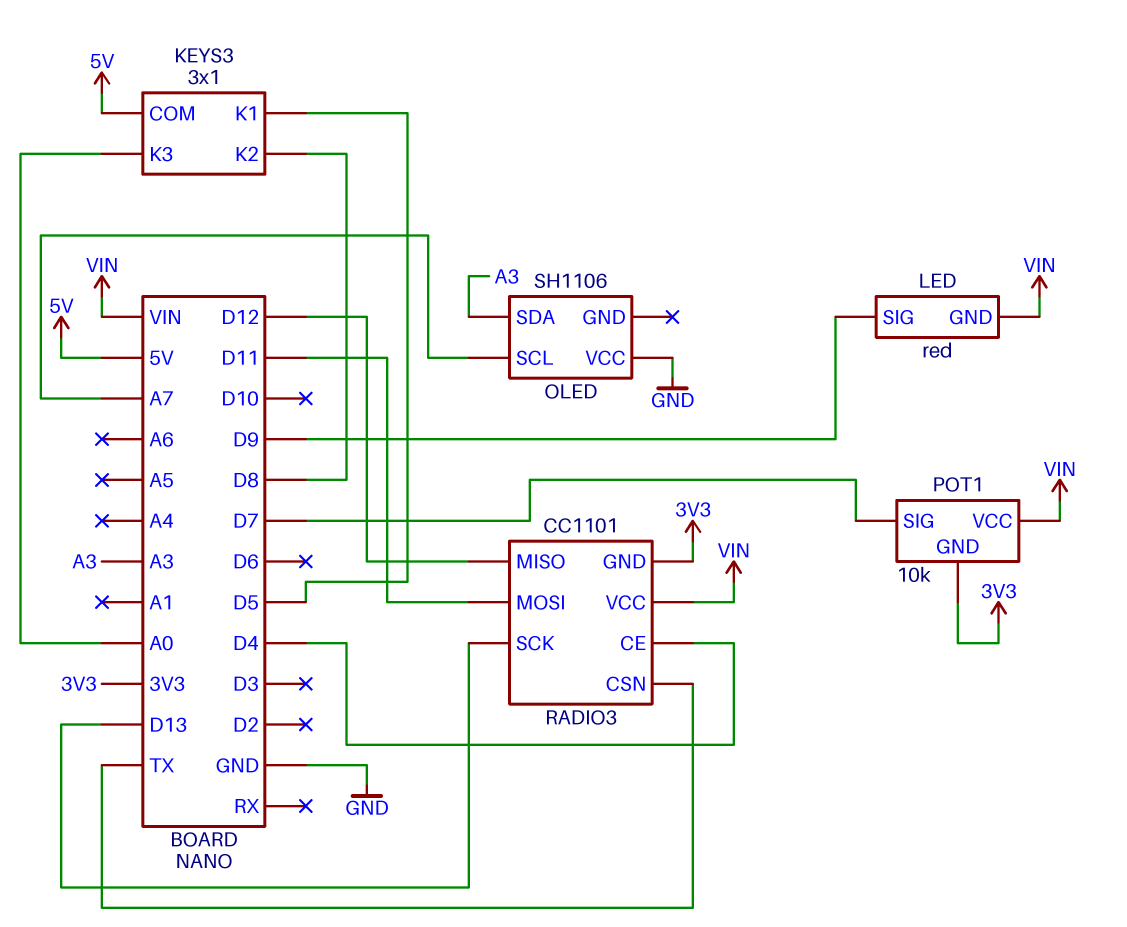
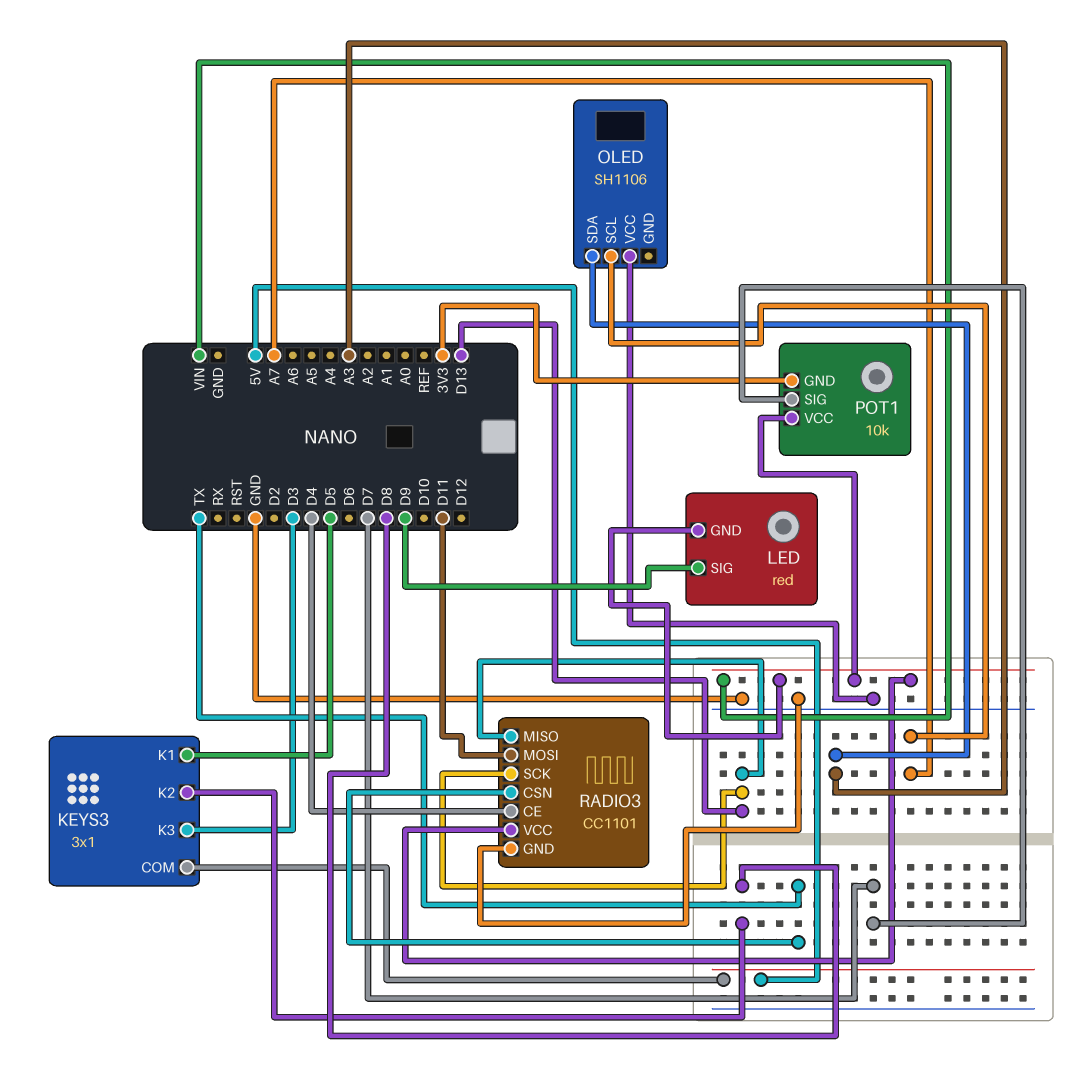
KEYS3 pin K3: A0 -> D3
RADIO3 pin GND: 3V3 -> GND
RADIO3 pin MISO: D12 -> D13

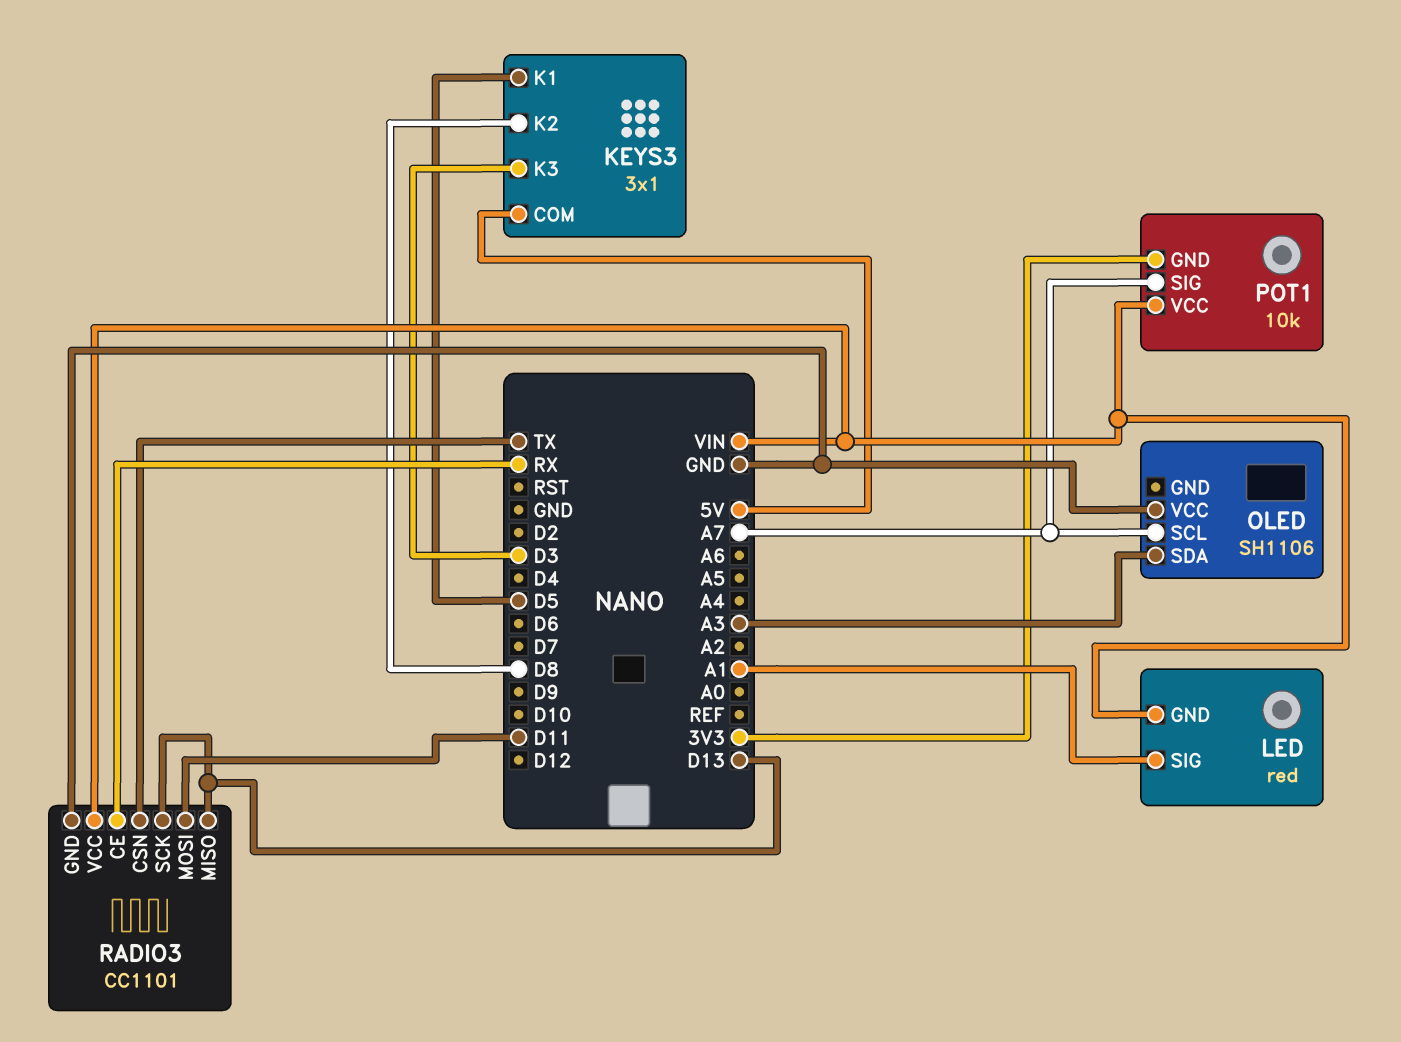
LED pin SIG: D9 -> A1
POT1 pin SIG: D7 -> A7
RADIO3 pin CE: D4 -> RX

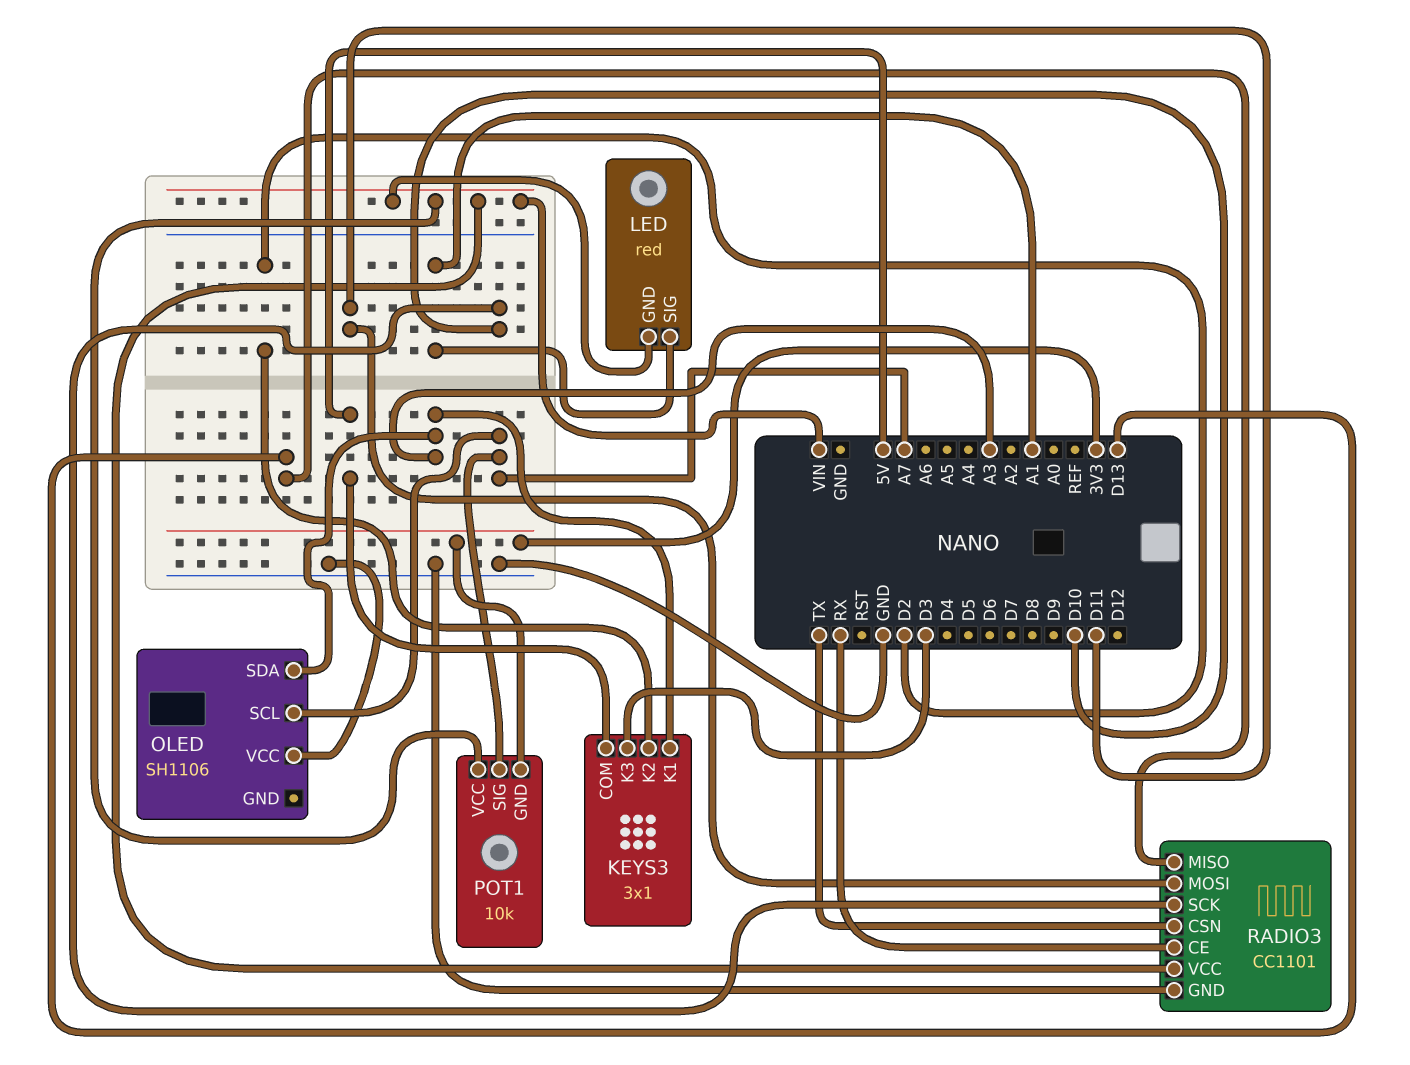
KEYS3 pin K1: D5 -> A3
KEYS3 pin K2: D8 -> D2
RADIO3 pin SCK: D13 -> D10

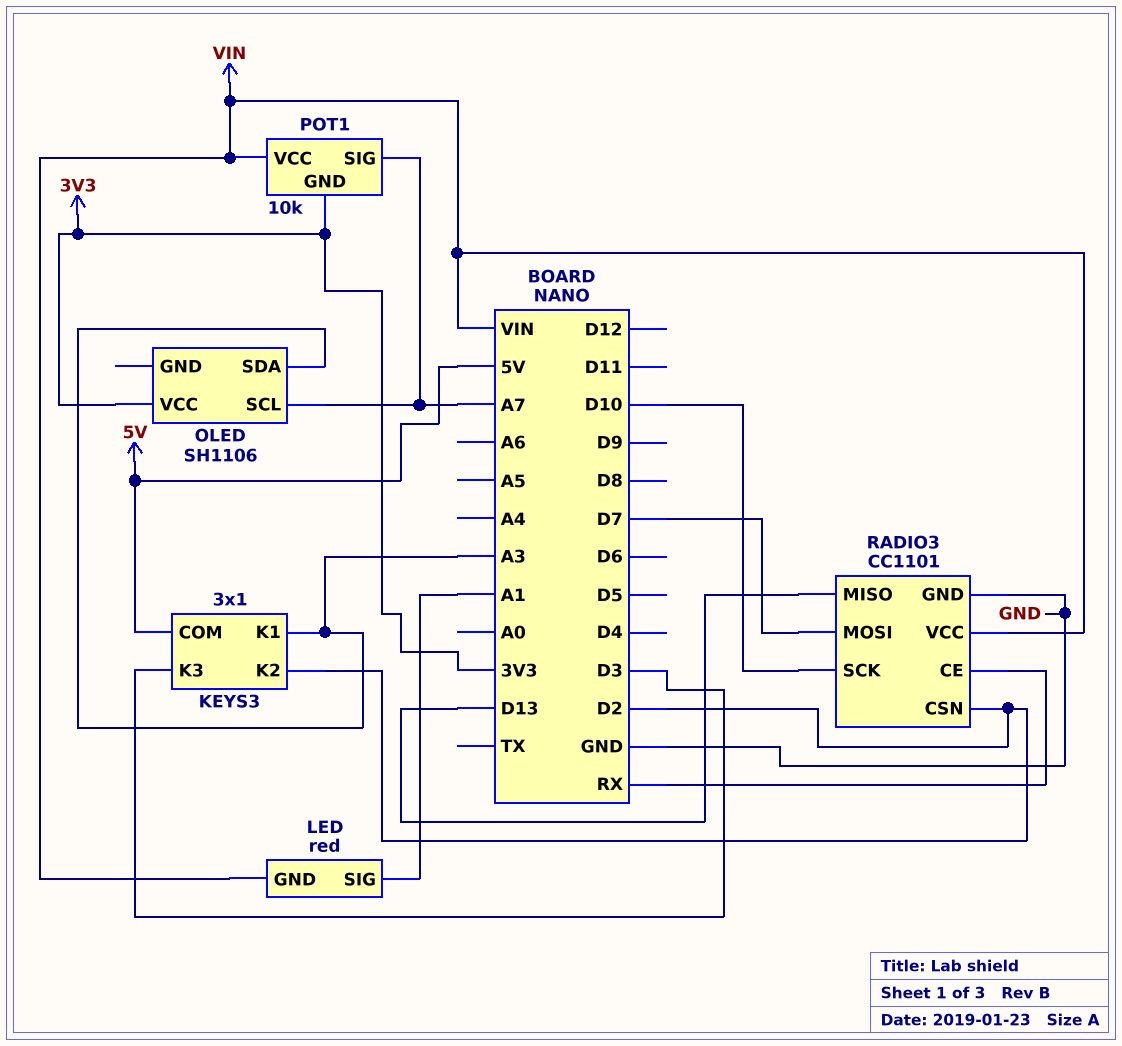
OLED pin VCC: GND -> 3V3
RADIO3 pin CSN: TX -> D2
RADIO3 pin MOSI: D11 -> D7

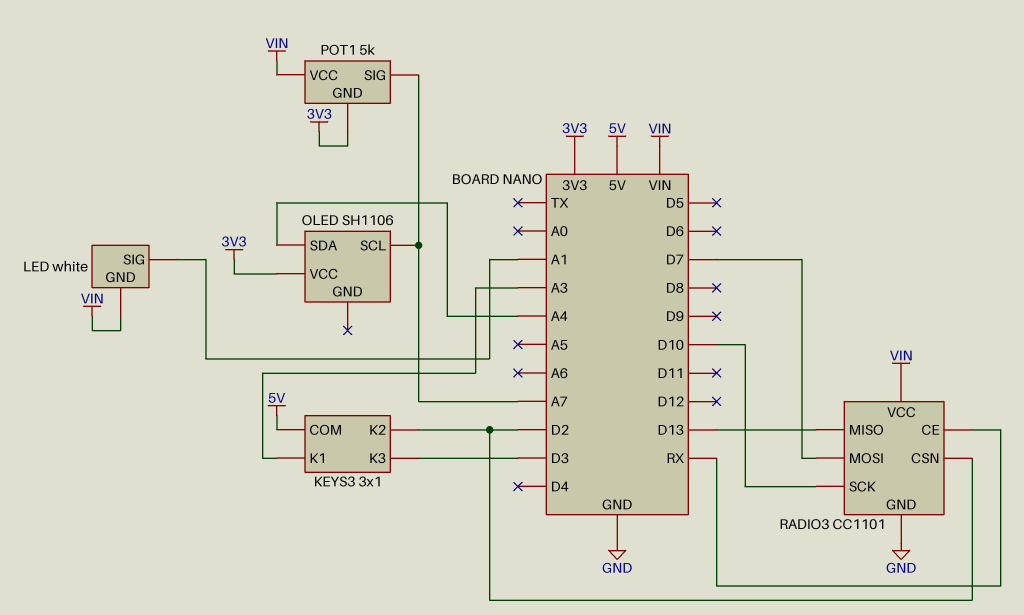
LED: red -> white
OLED pin SDA: A3 -> A4
POT1: 10k -> 5k

